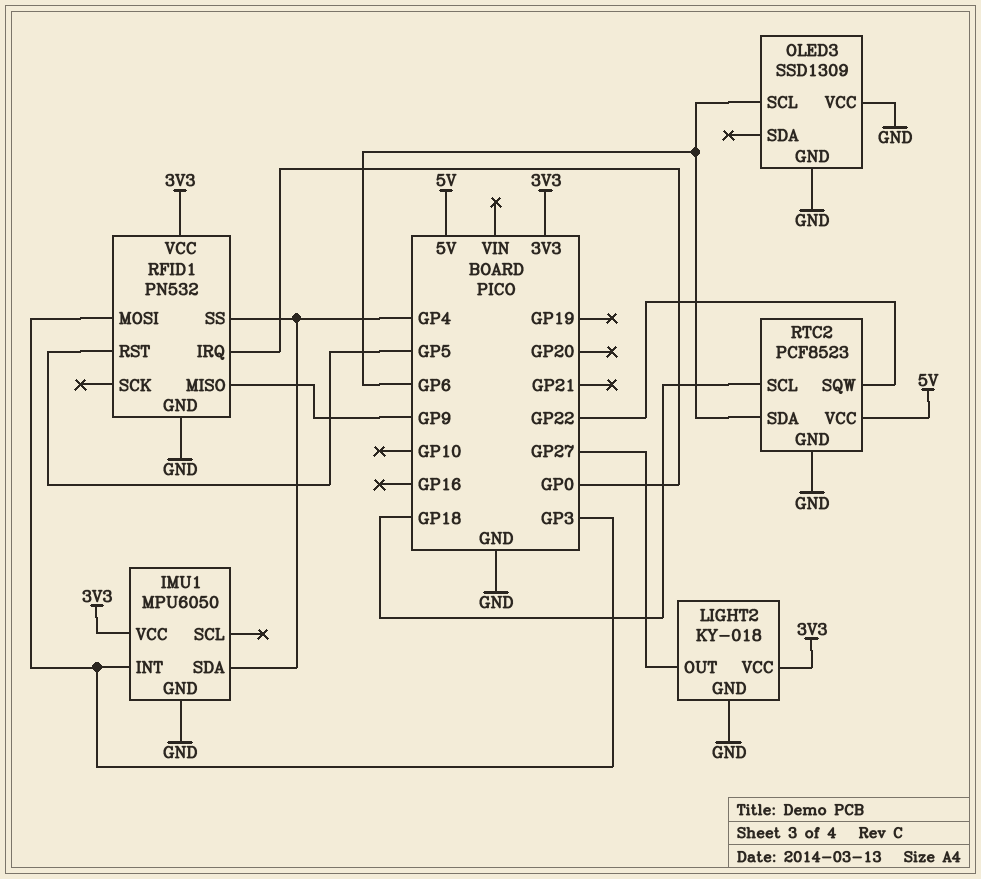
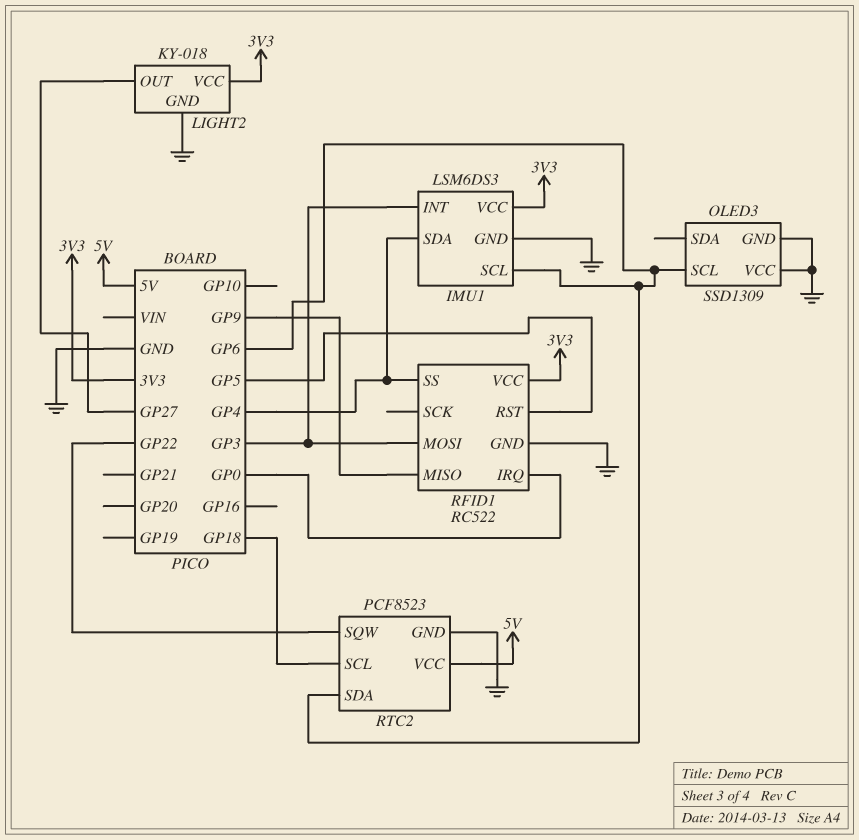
IMU1: MPU6050 -> LSM6DS3
IMU1 pin SCL: none -> GP6
RFID1: PN532 -> RC522

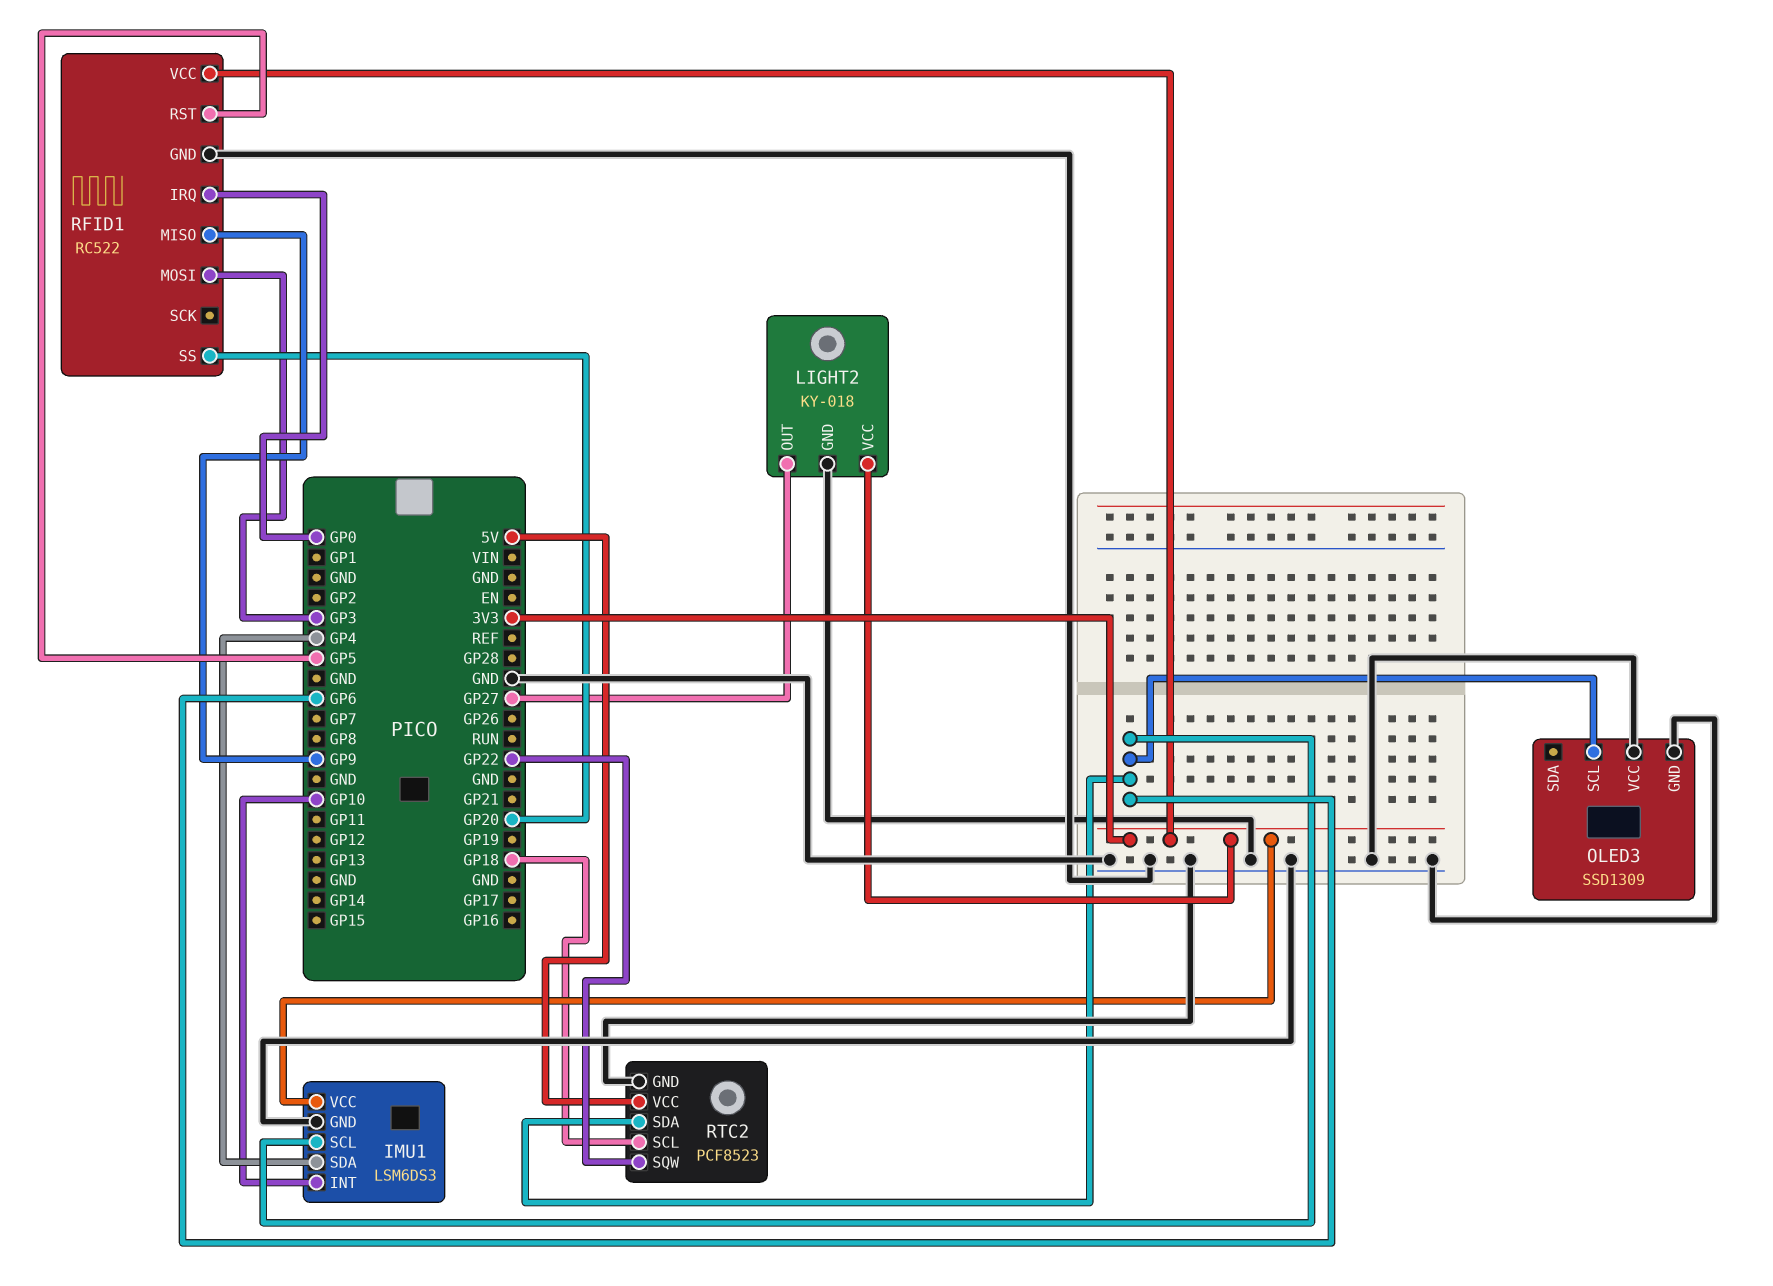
IMU1 pin INT: GP3 -> GP10
RFID1 pin SS: GP4 -> GP20

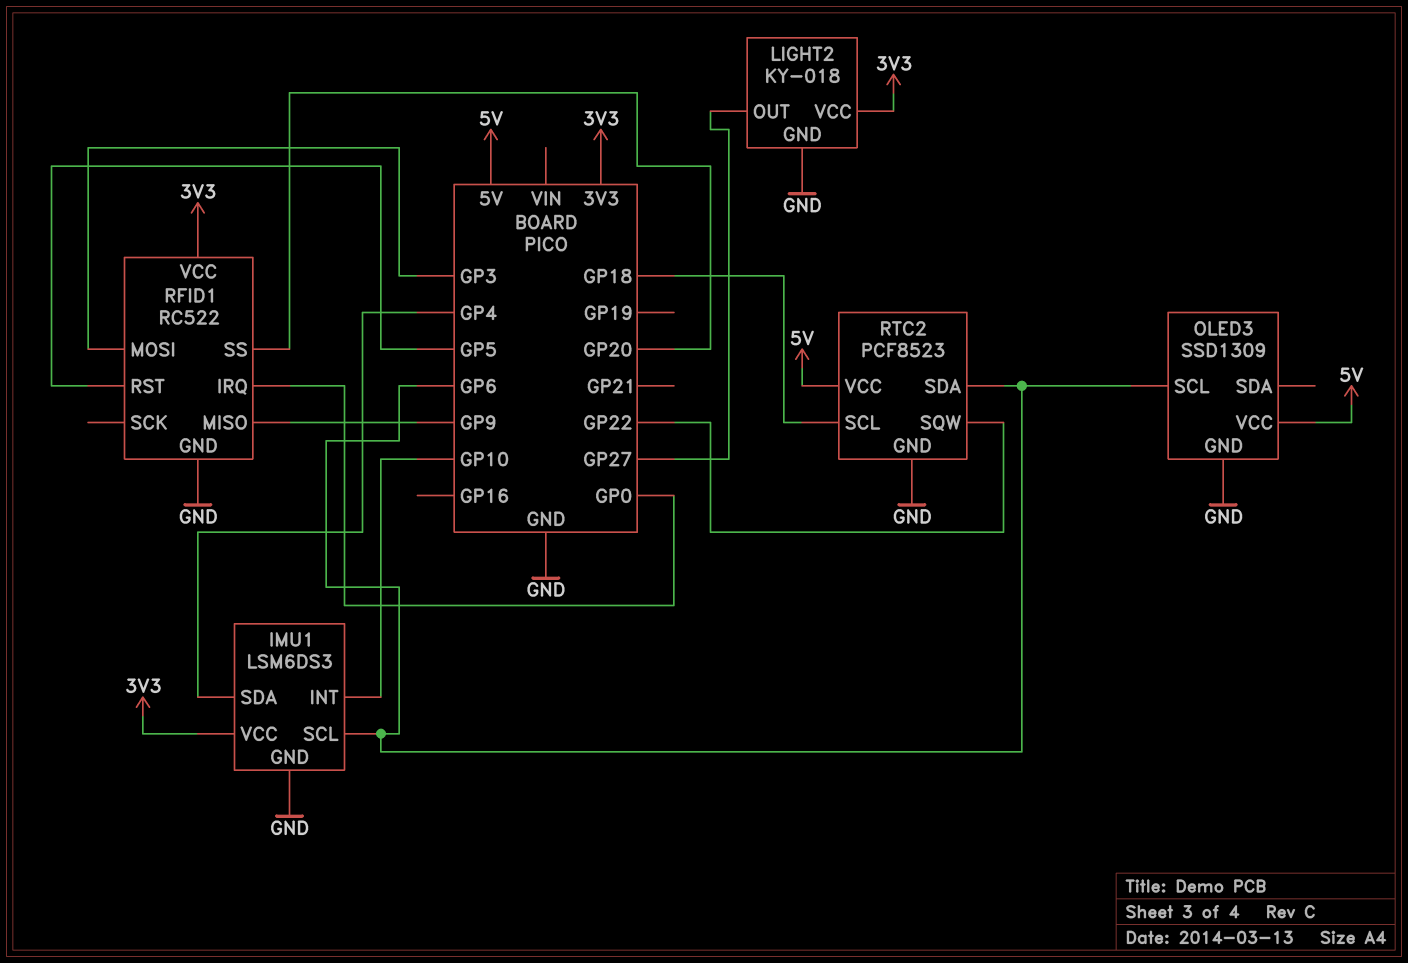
OLED3 pin VCC: GND -> 5V

